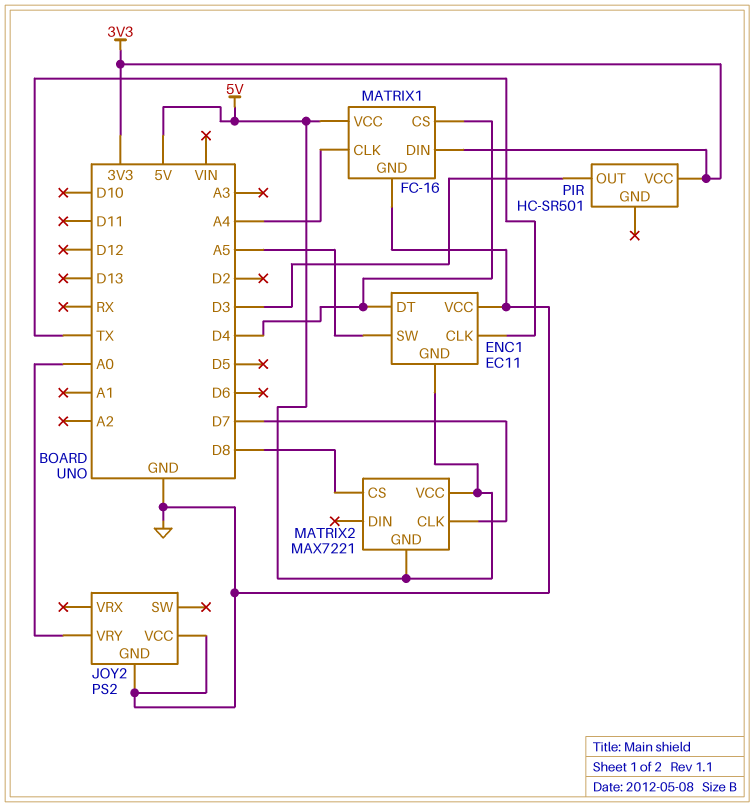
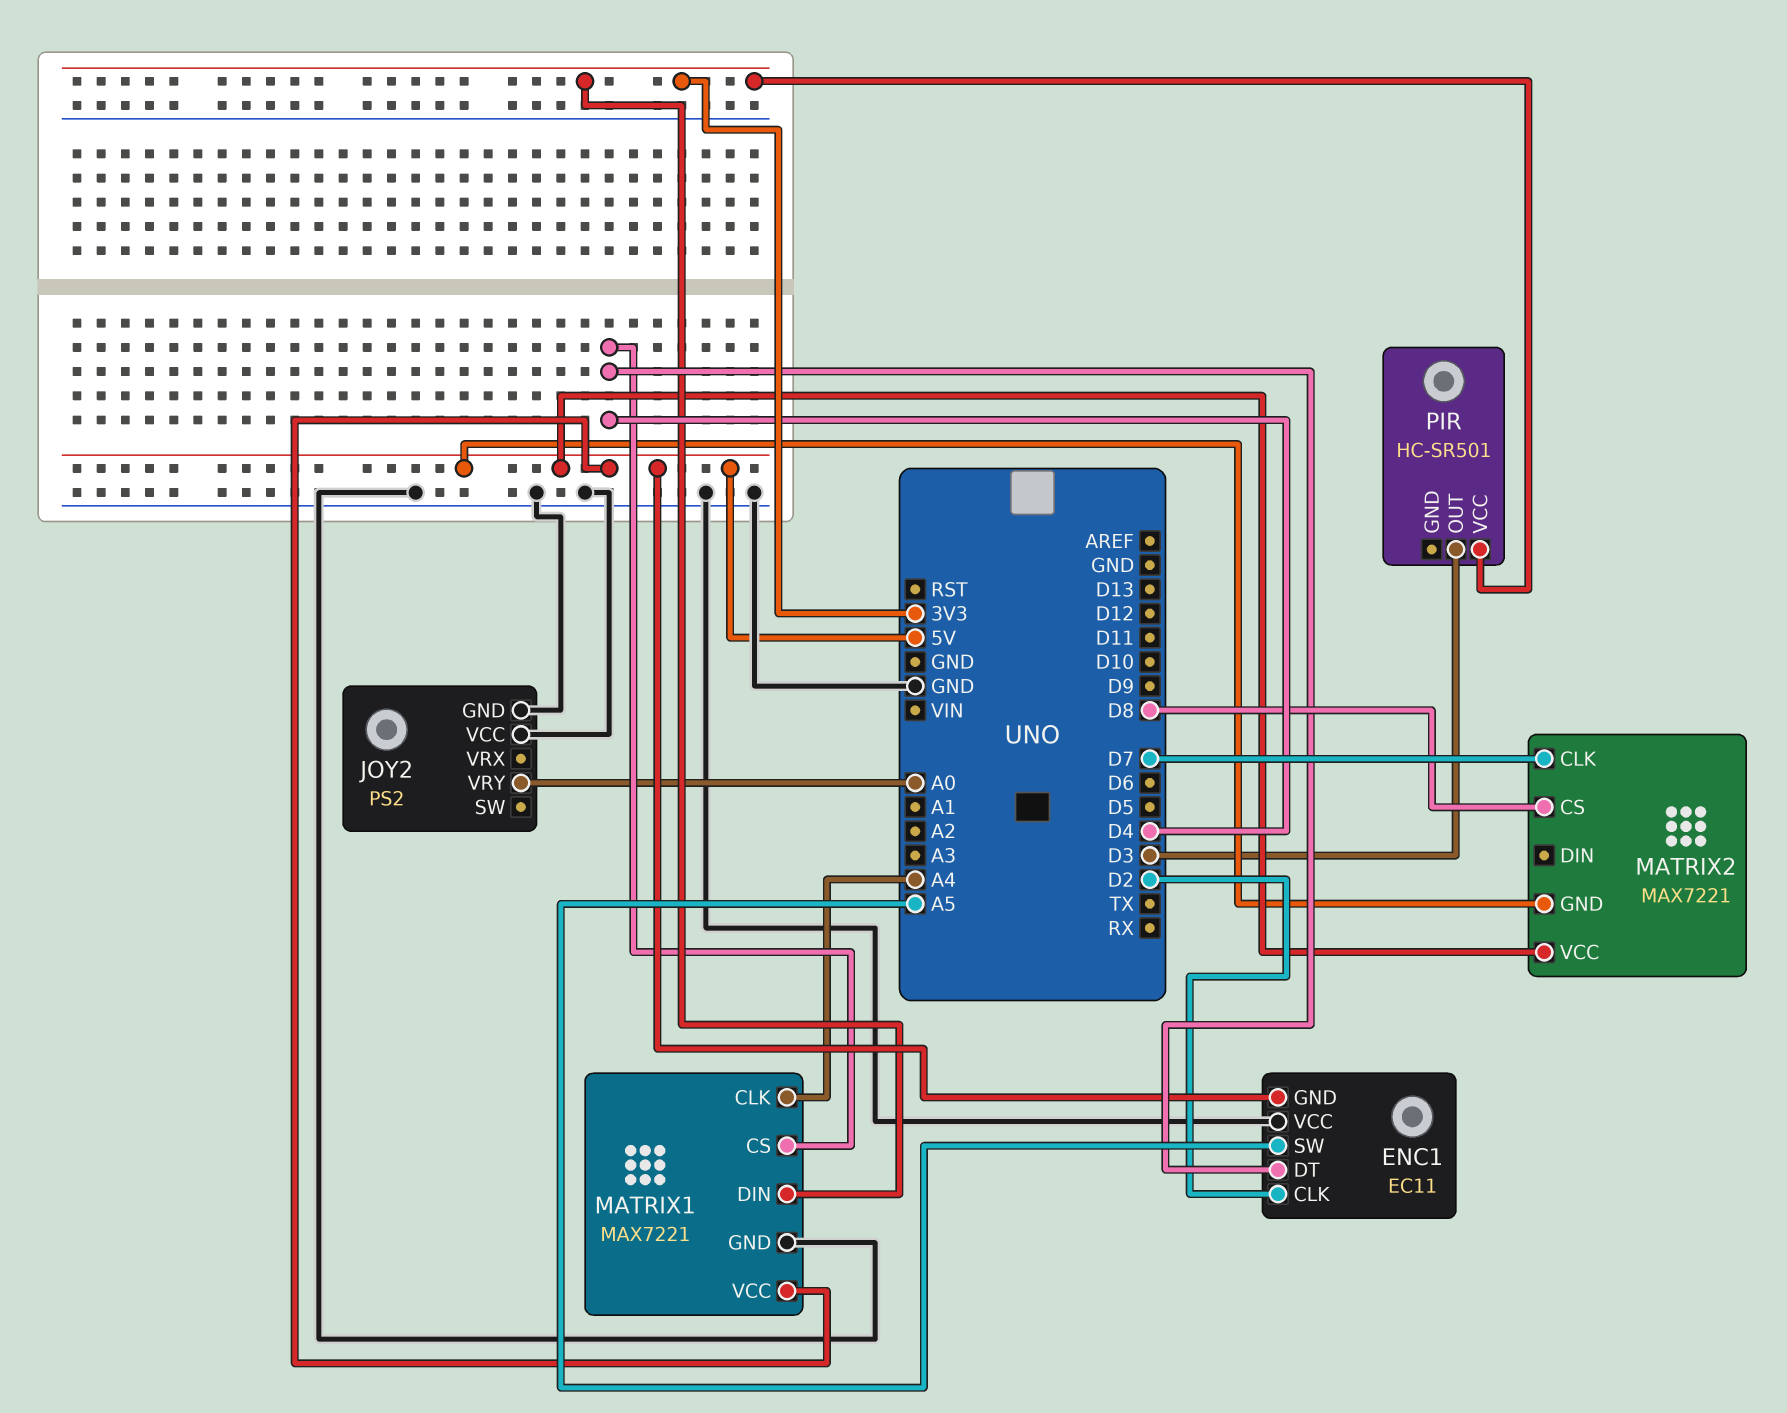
ENC1 pin CLK: TX -> D2
MATRIX1: FC-16 -> MAX7221

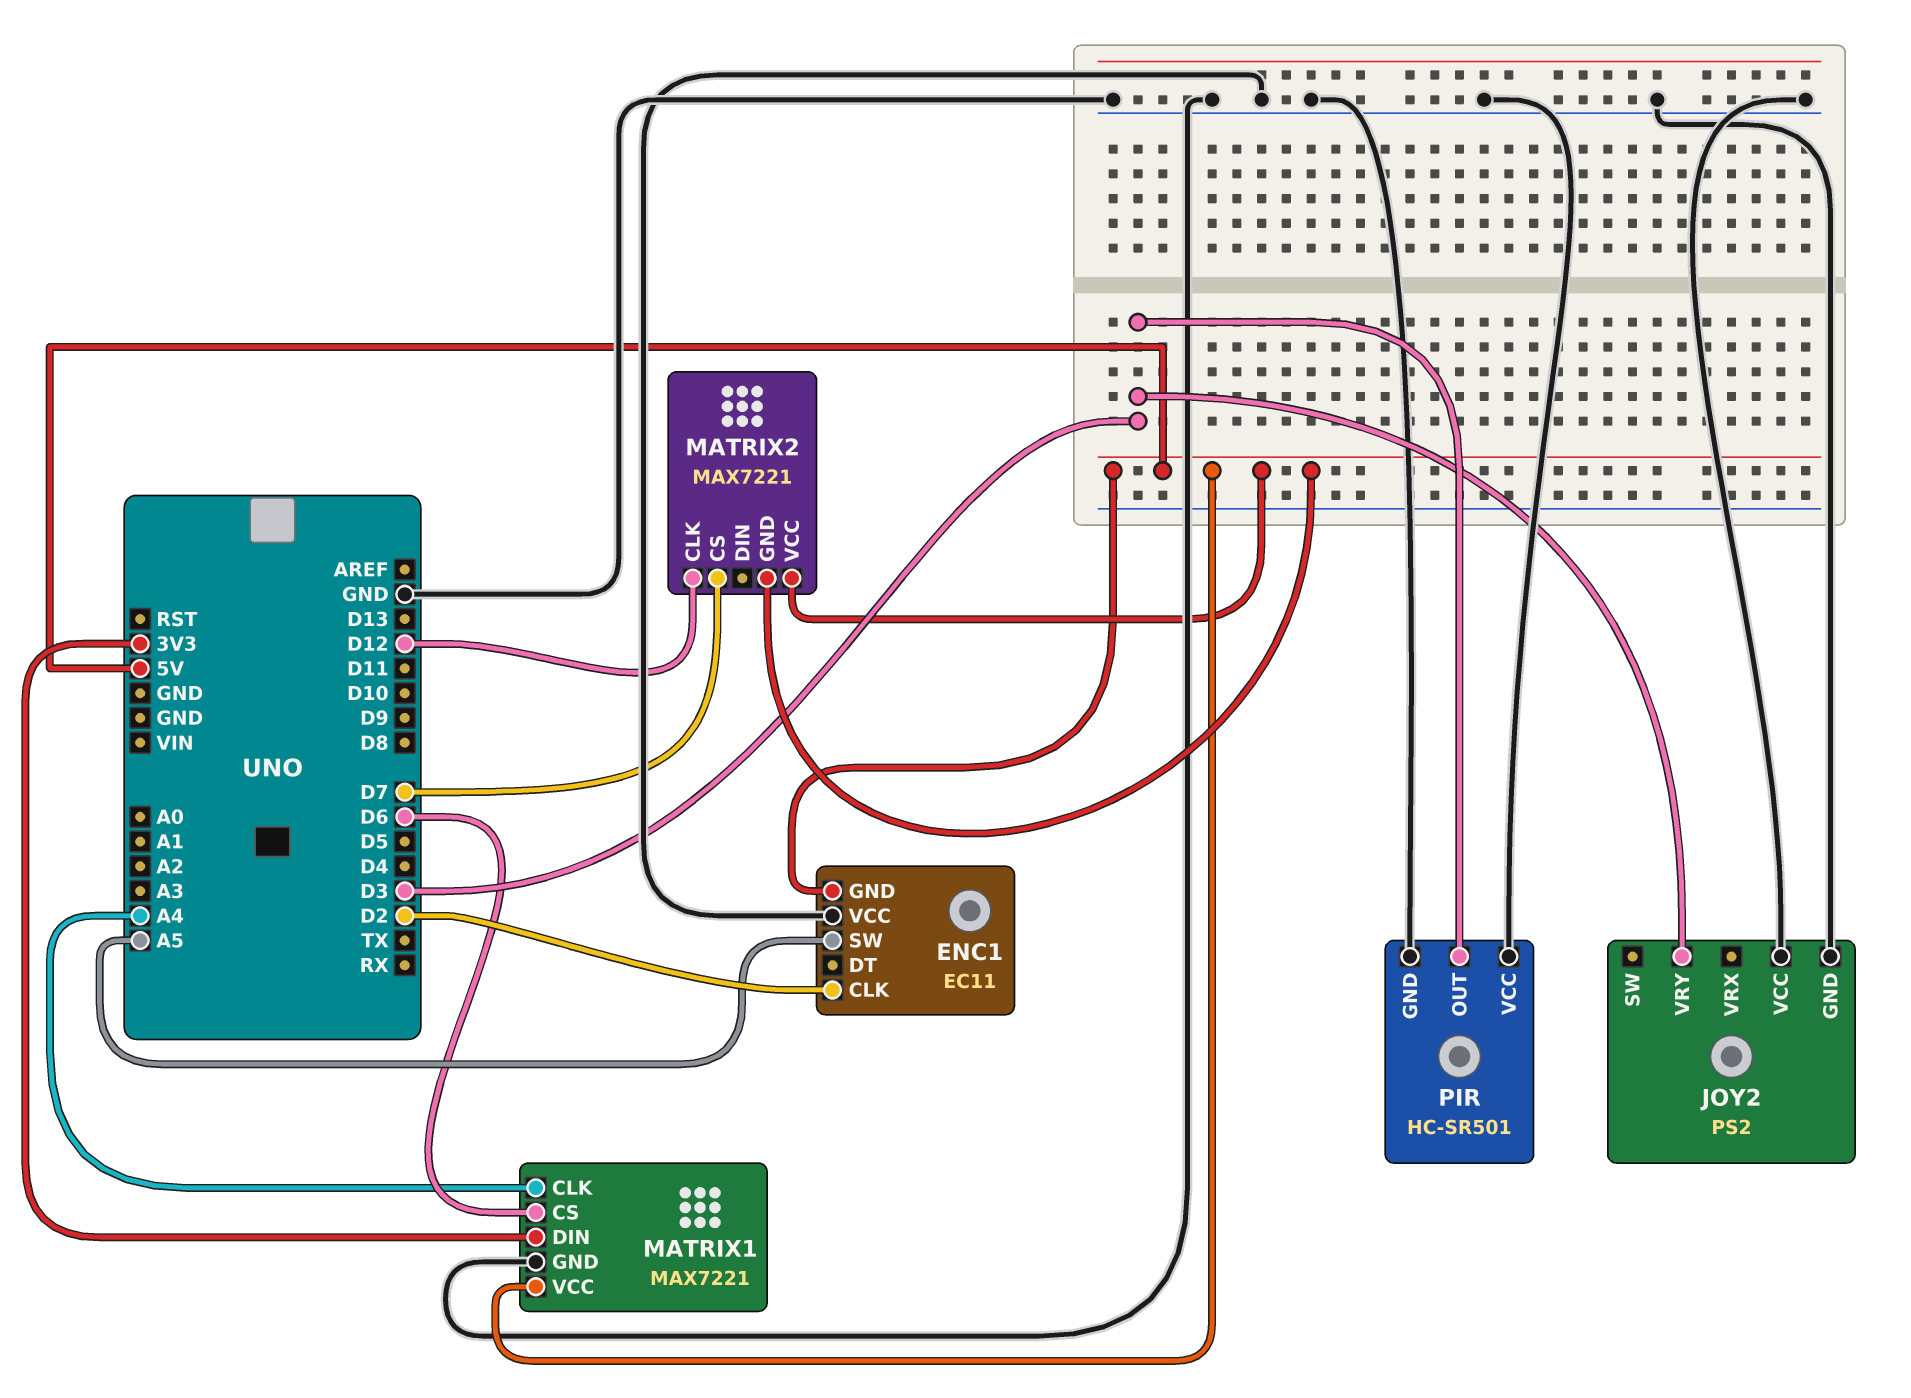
ENC1 pin DT: D4 -> none
JOY2 pin VRY: A0 -> D3
MATRIX1 pin CS: D4 -> D6
MATRIX2 pin CLK: D7 -> D12
MATRIX2 pin CS: D8 -> D7
PIR pin GND: none -> GND
PIR pin VCC: 3V3 -> GND

